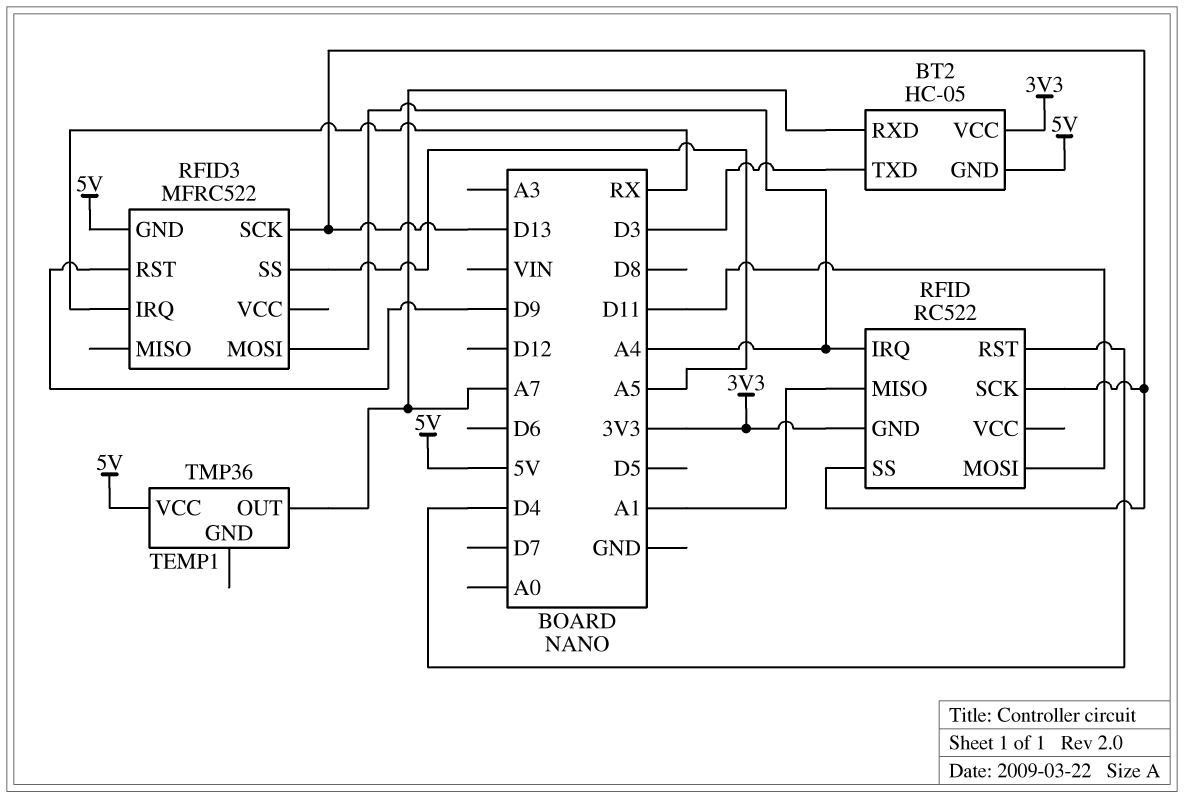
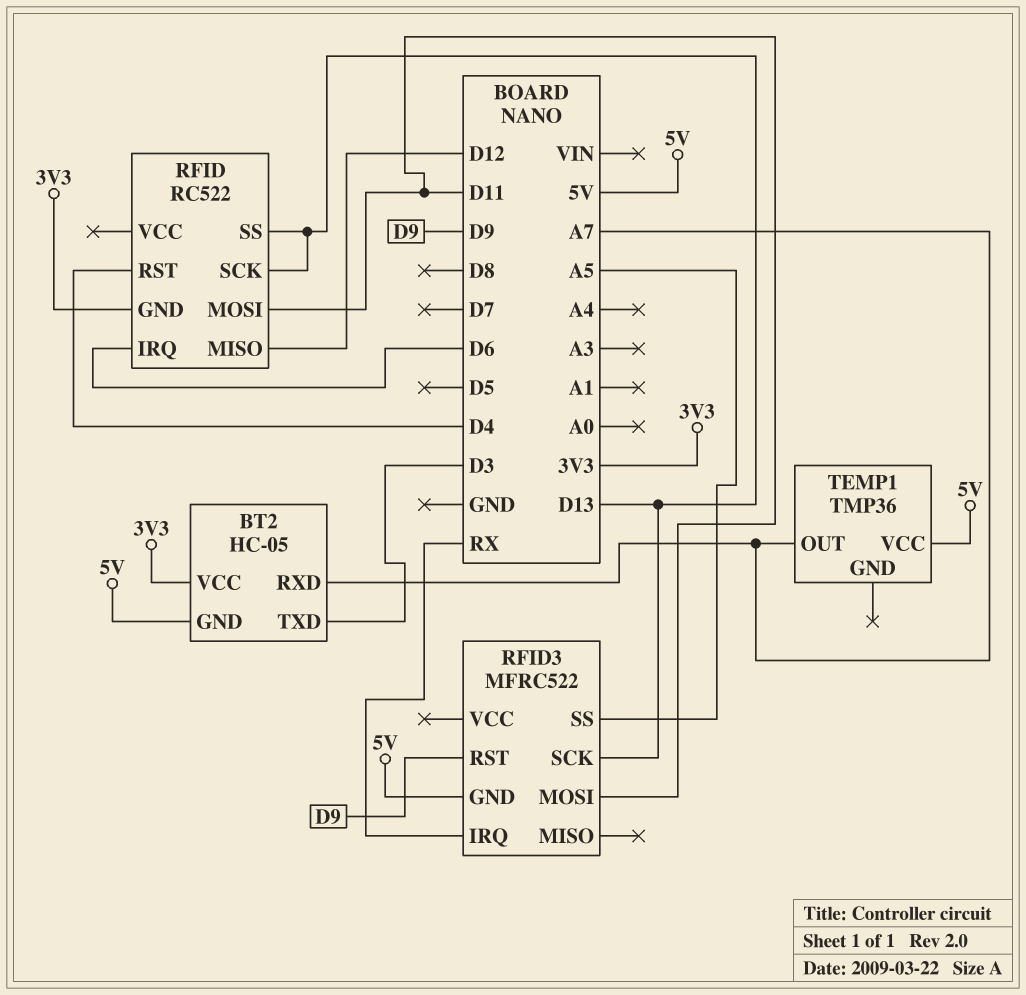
RFID pin IRQ: A4 -> D6
RFID pin MISO: A1 -> D12
RFID3 pin MOSI: A4 -> D11

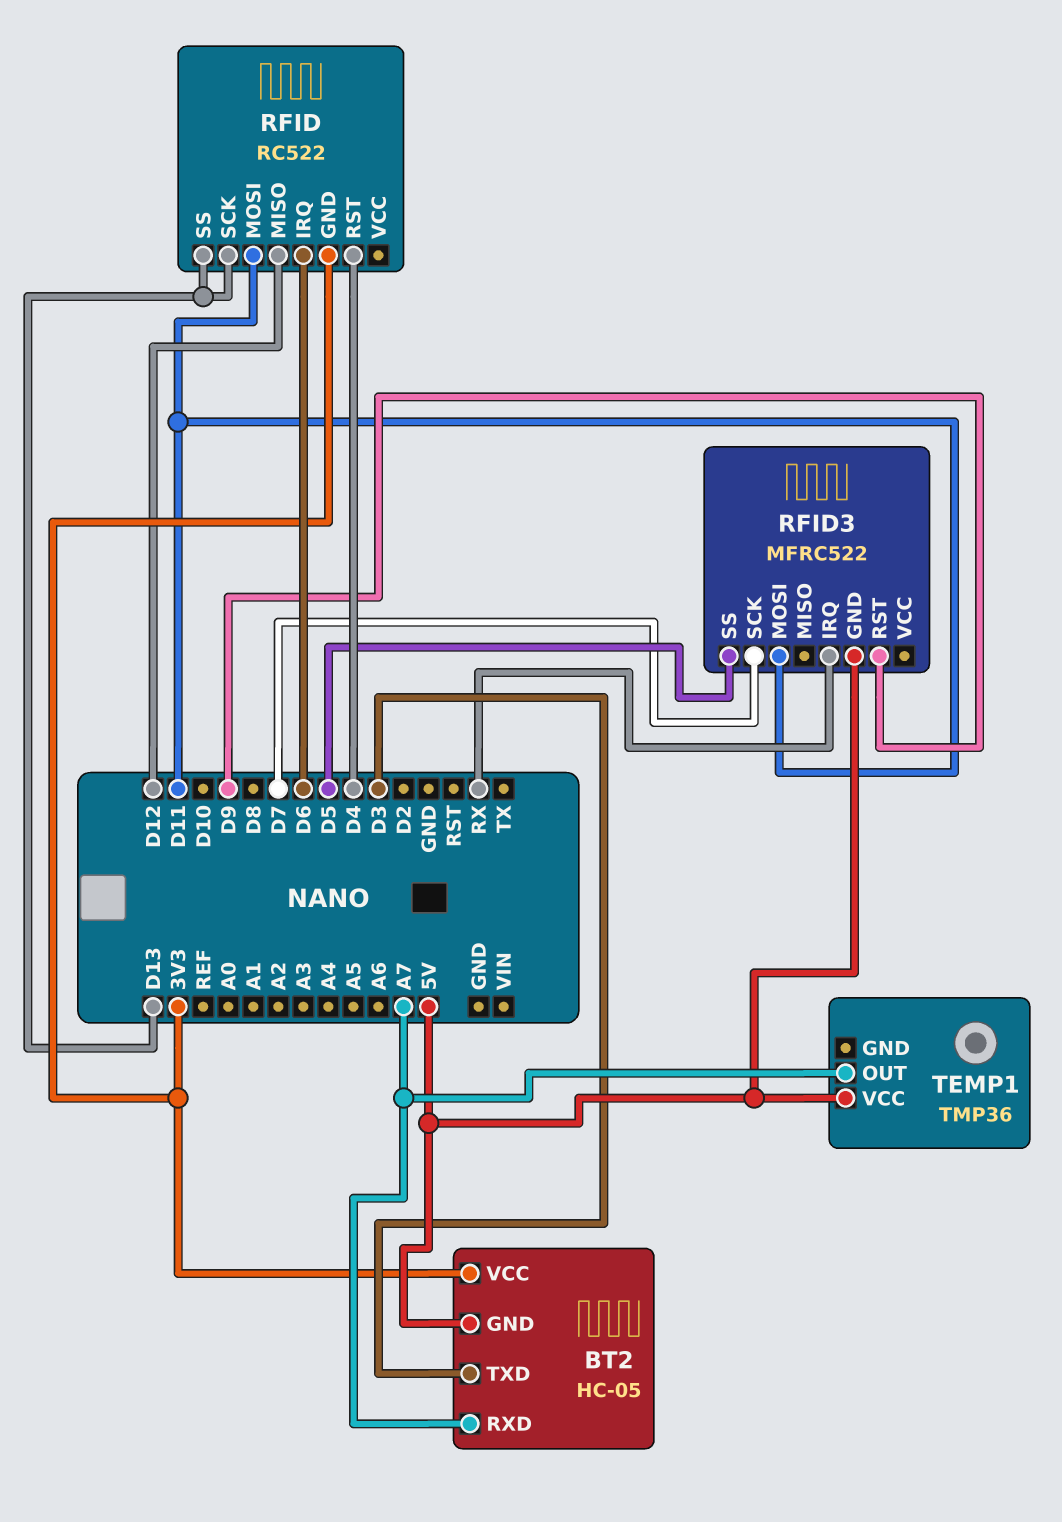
RFID3 pin SCK: D13 -> D7
RFID3 pin SS: A5 -> D5

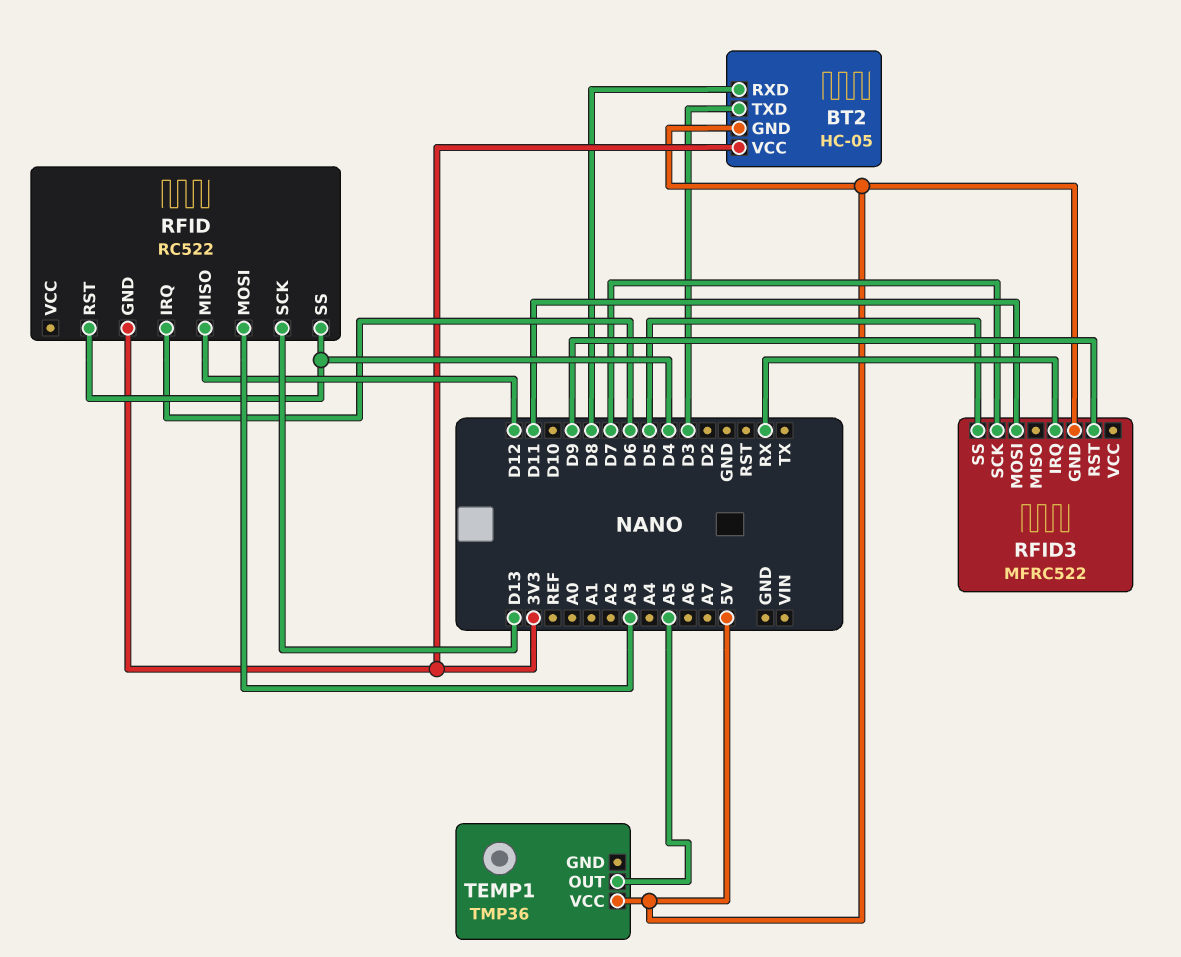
BT2 pin RXD: A7 -> D8
RFID pin MOSI: D11 -> A3
RFID pin SS: D13 -> D4
TEMP1 pin OUT: A7 -> A5

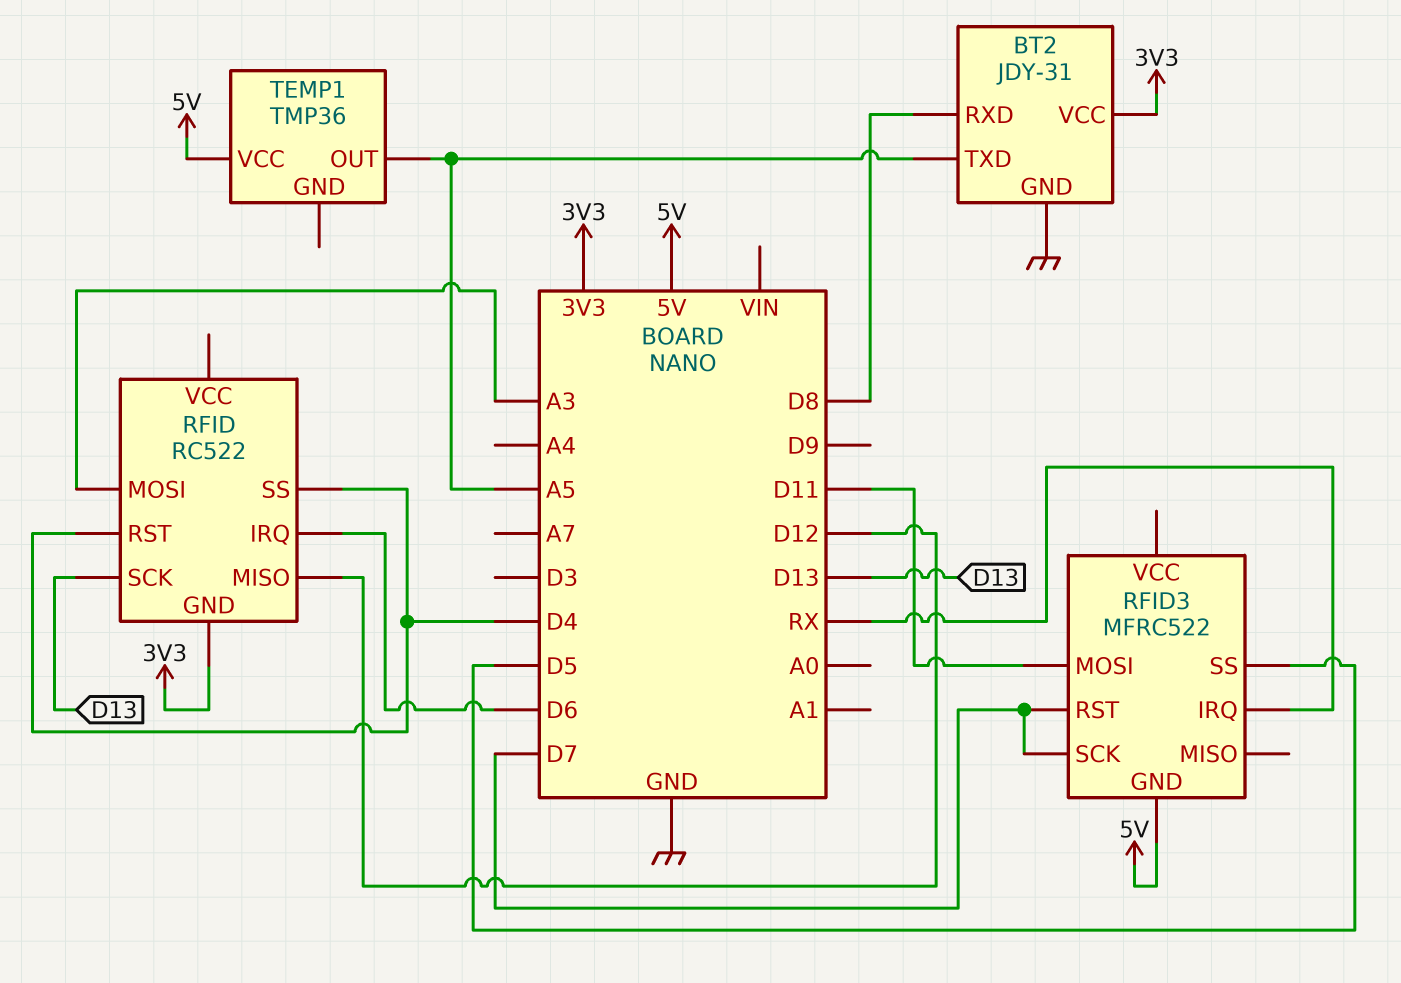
BT2: HC-05 -> JDY-31
BT2 pin GND: 5V -> GND
BT2 pin TXD: D3 -> A5
RFID3 pin RST: D9 -> D7

